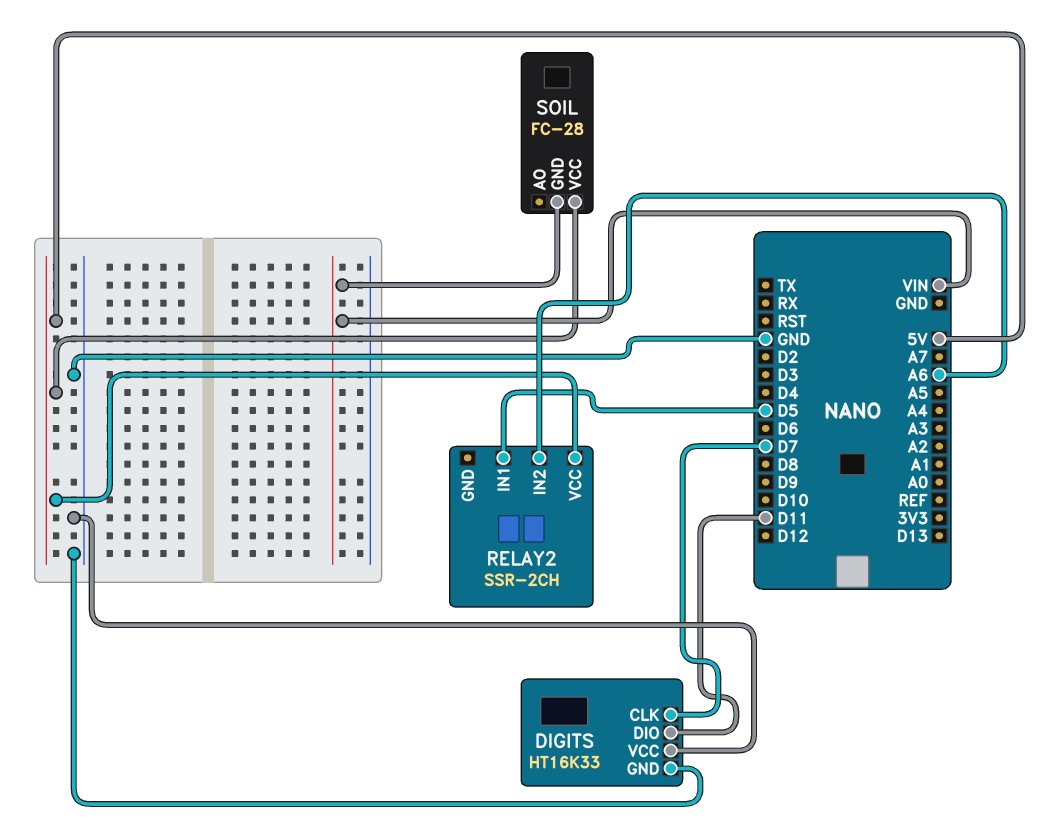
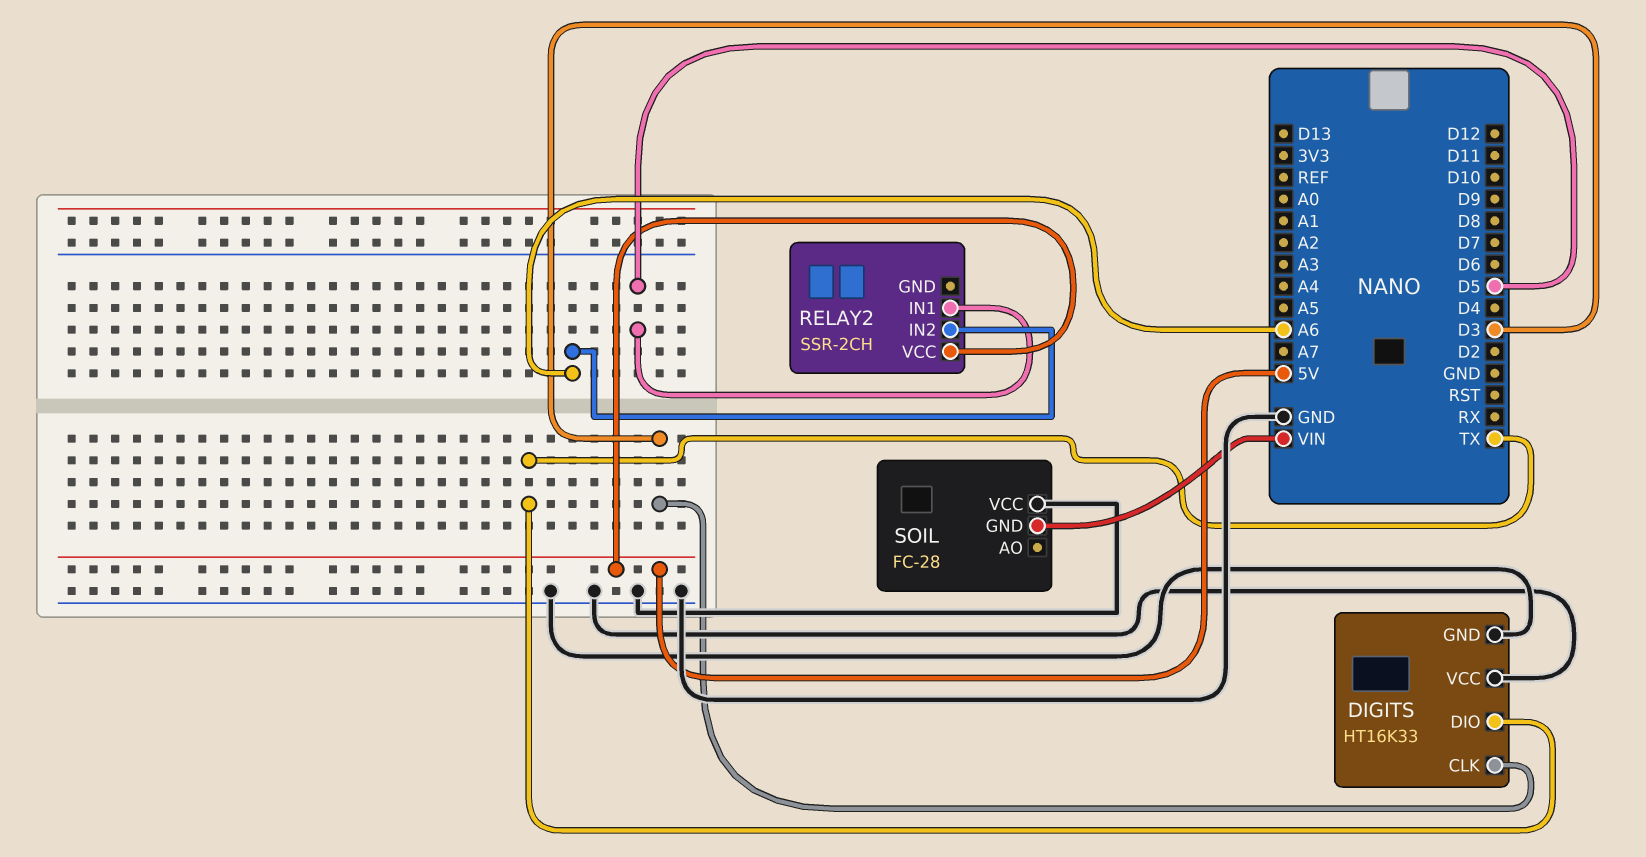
DIGITS pin CLK: D7 -> D3
DIGITS pin DIO: D11 -> TX
SOIL pin VCC: 5V -> GND

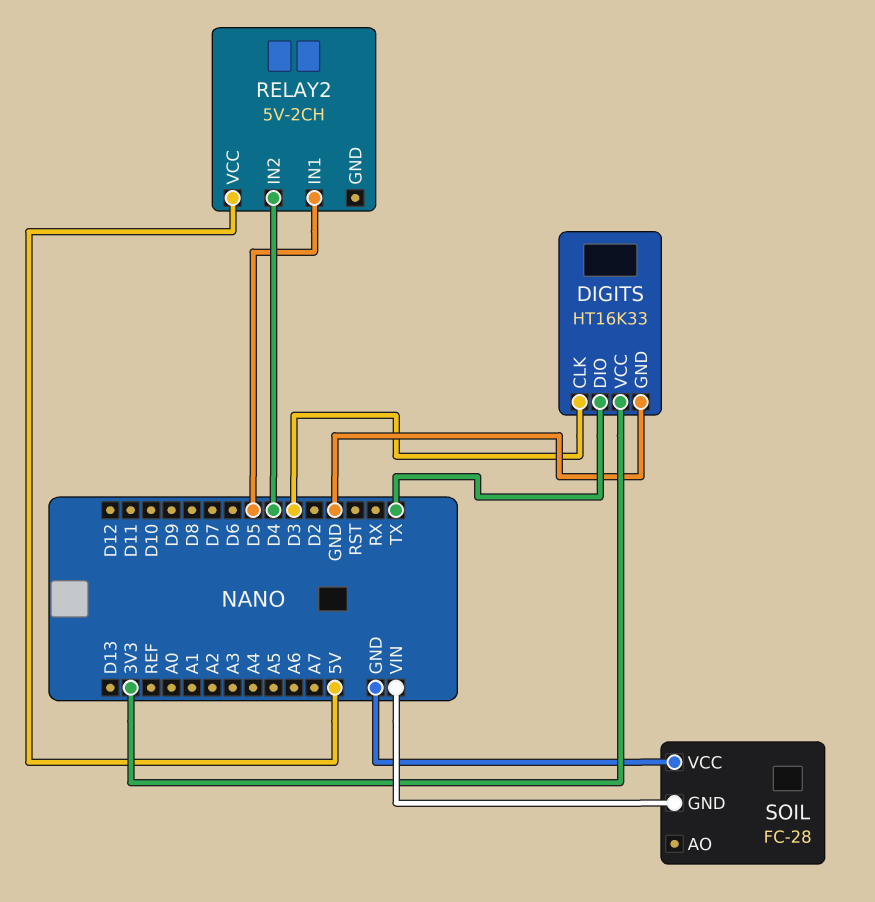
DIGITS pin VCC: GND -> 3V3
RELAY2: SSR-2CH -> 5V-2CH
RELAY2 pin IN2: A6 -> D4

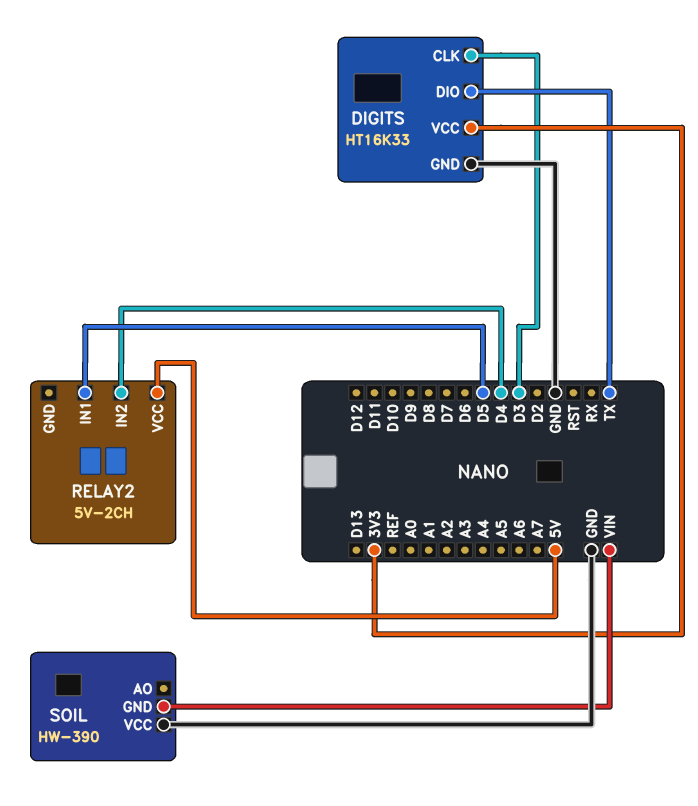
SOIL: FC-28 -> HW-390

